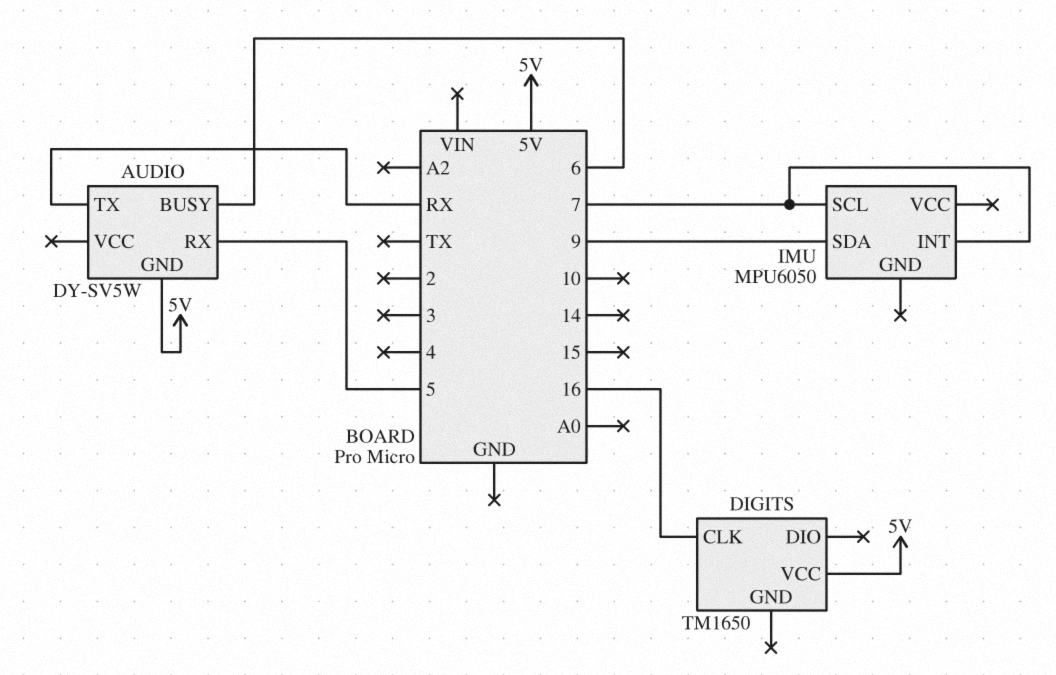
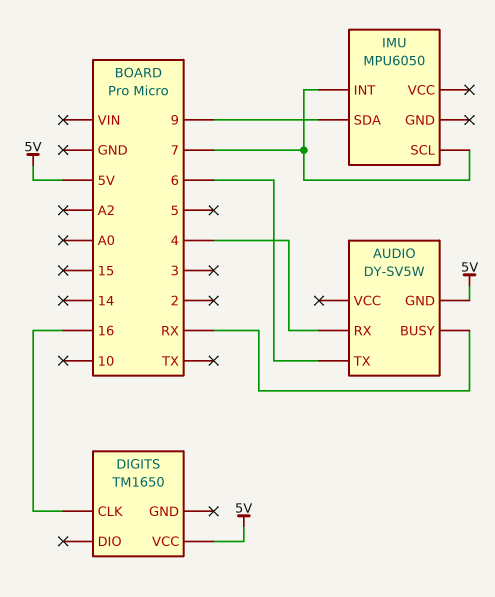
AUDIO pin BUSY: 6 -> RX
AUDIO pin RX: 5 -> 4
AUDIO pin TX: RX -> 6

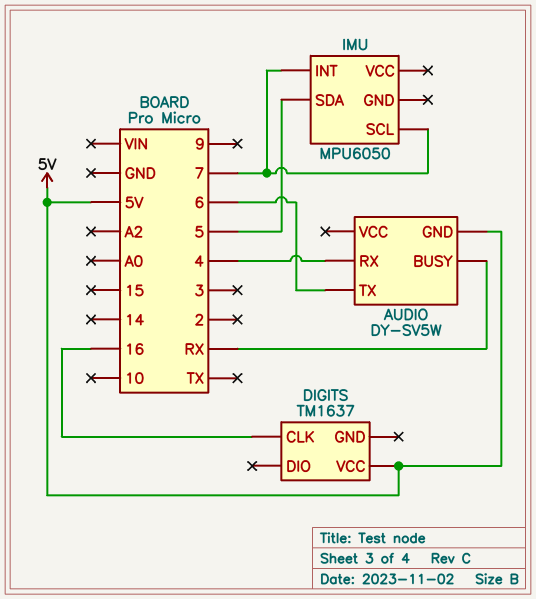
DIGITS: TM1650 -> TM1637
IMU pin SDA: 9 -> 5

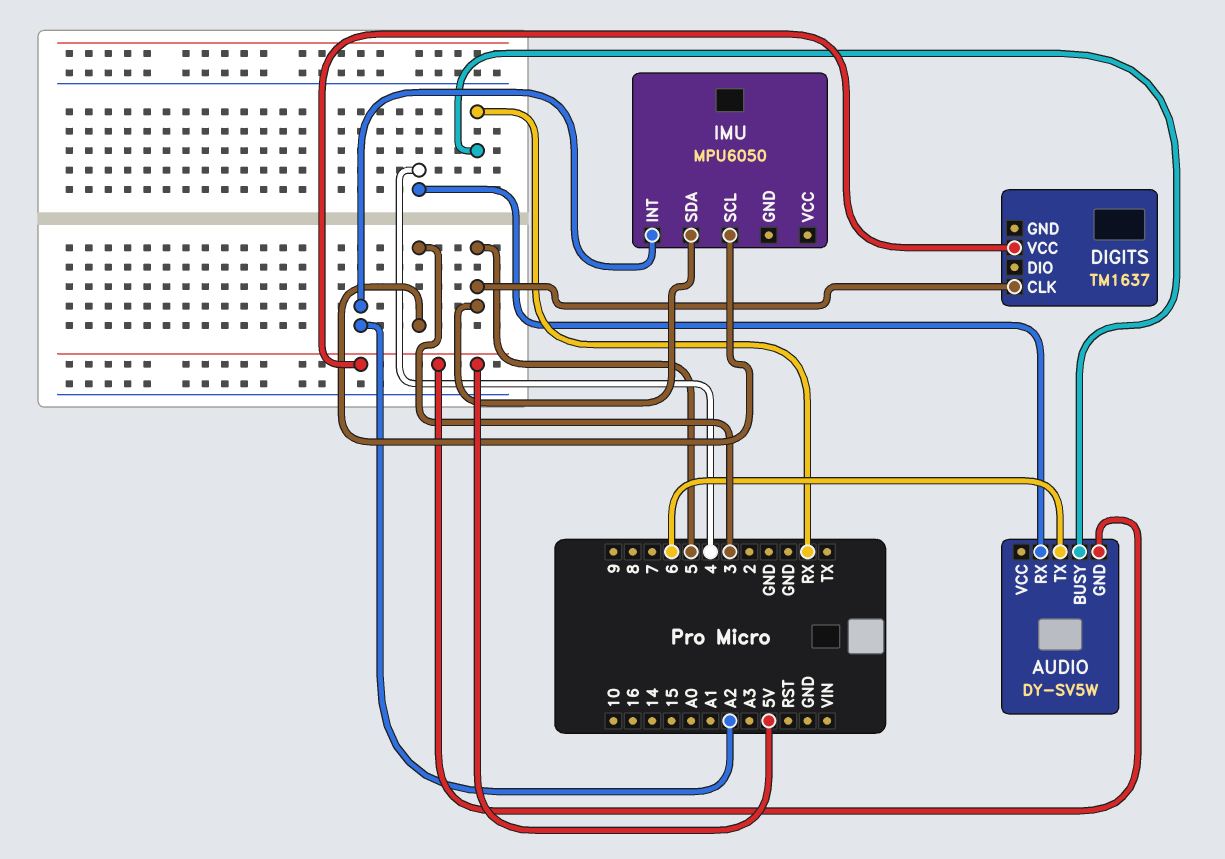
DIGITS pin CLK: 16 -> 5
IMU pin INT: 7 -> A2
IMU pin SCL: 7 -> 3

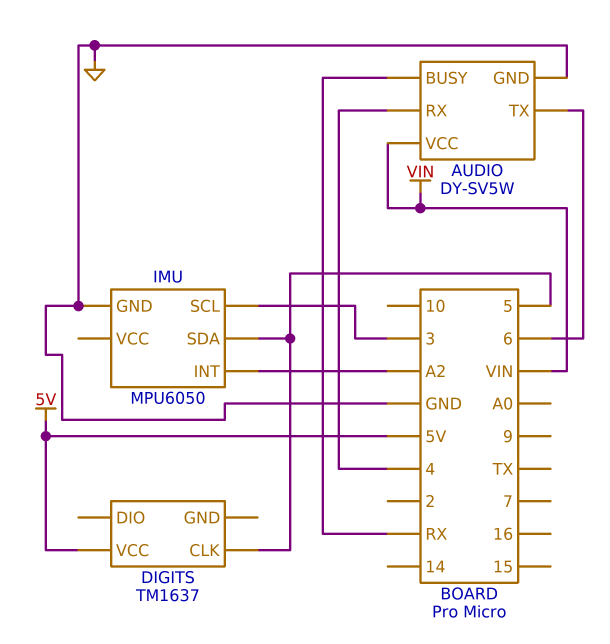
AUDIO pin GND: 5V -> GND
AUDIO pin VCC: none -> VIN
IMU pin GND: none -> GND

